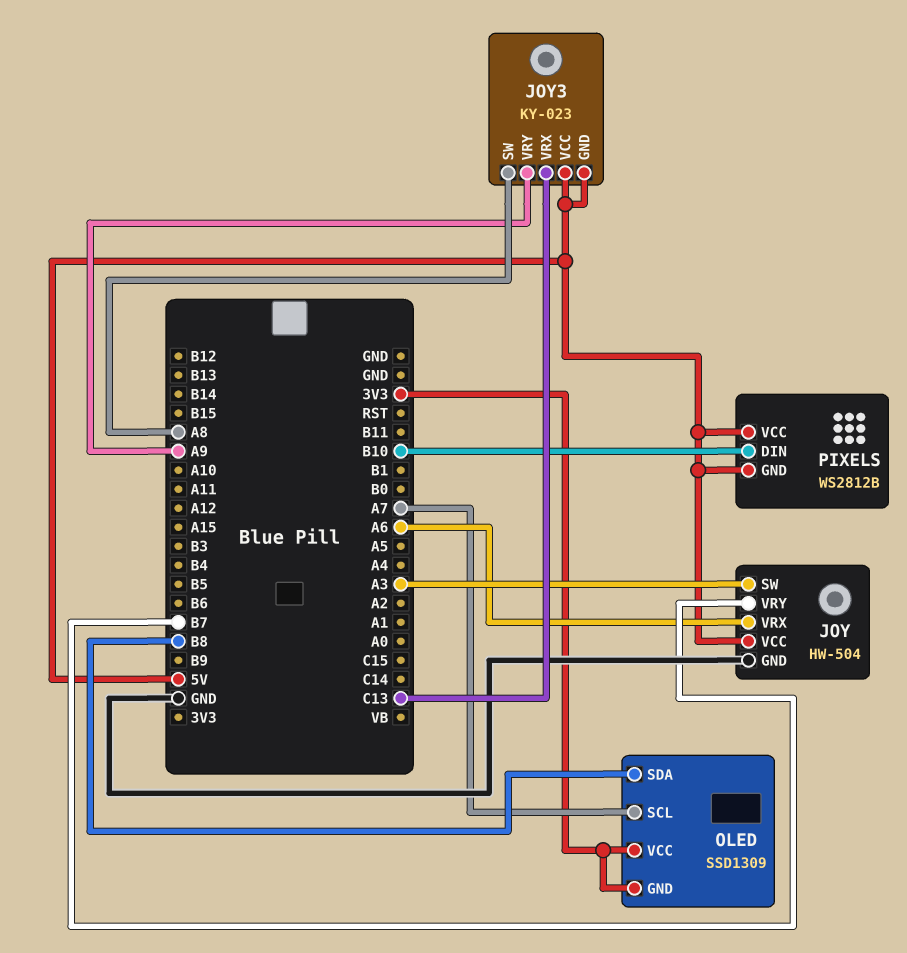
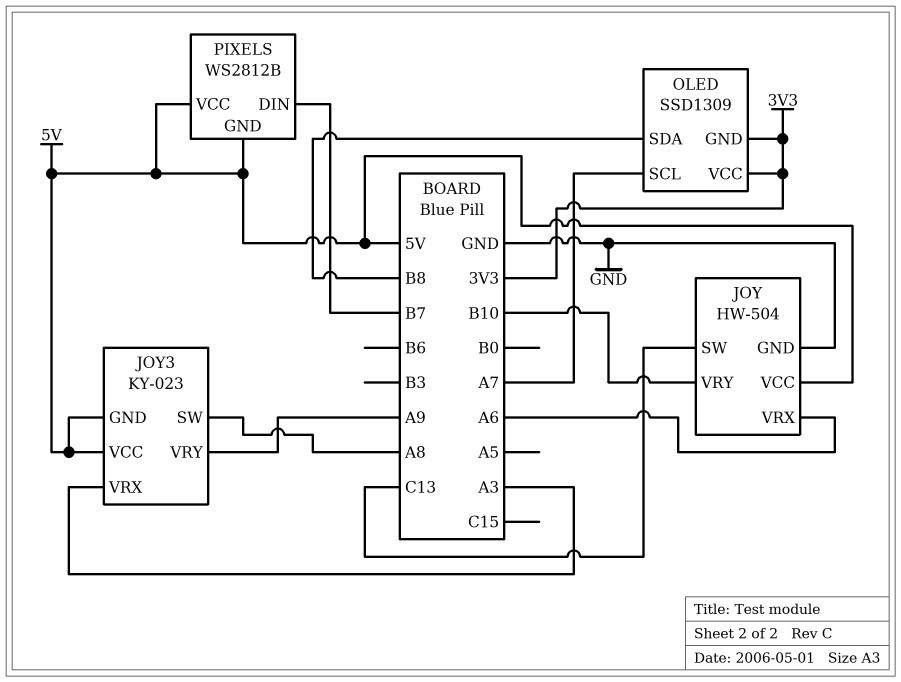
JOY pin SW: A3 -> C13
JOY pin VRY: B7 -> B10
JOY3 pin VRX: C13 -> A3
PIXELS pin DIN: B10 -> B7

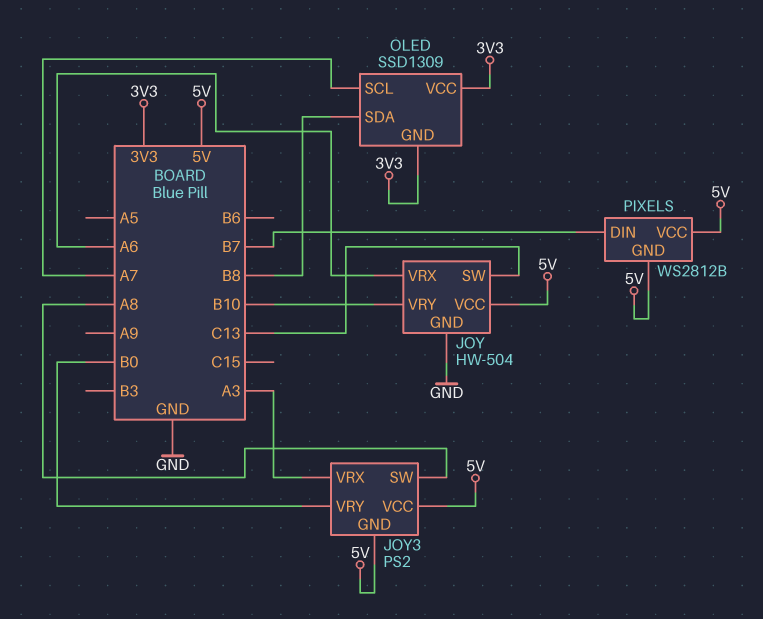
JOY3: KY-023 -> PS2
JOY3 pin VRY: A9 -> B0

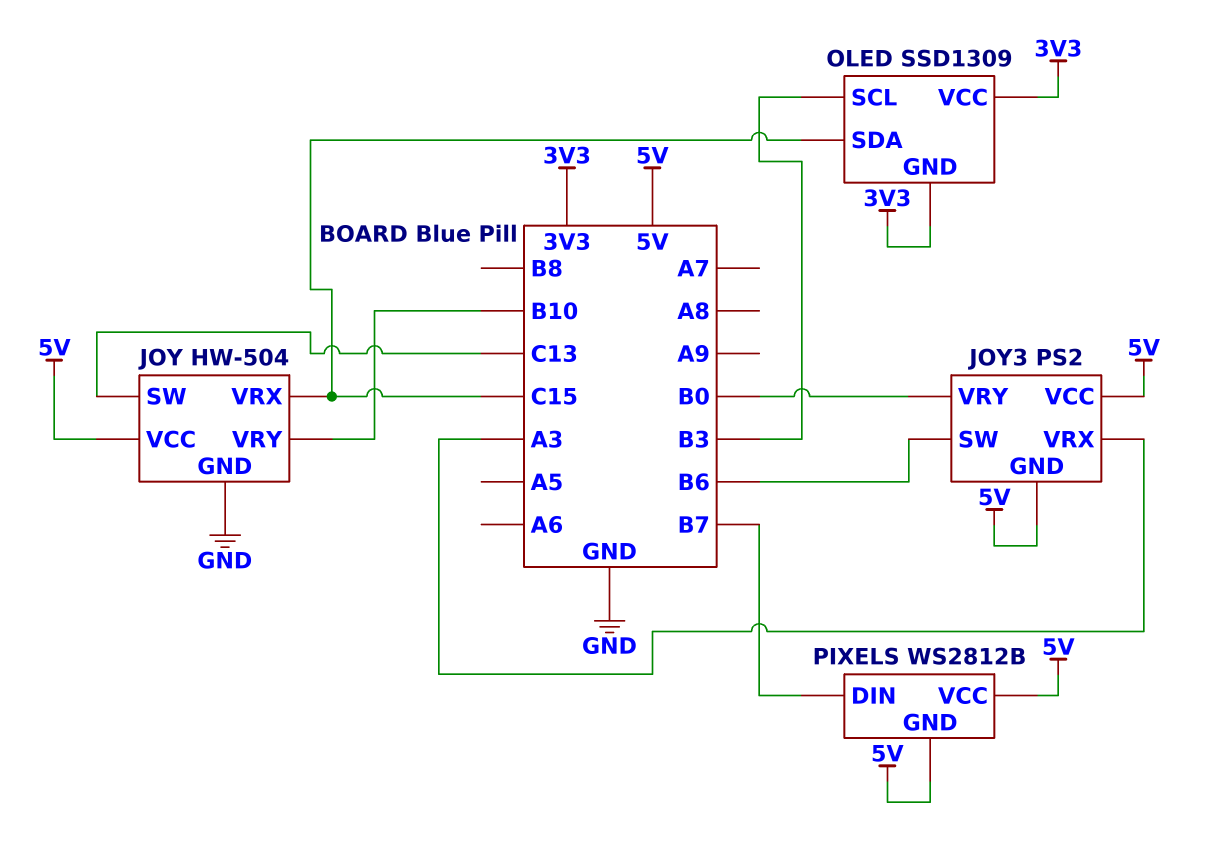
JOY pin VRX: A6 -> C15
JOY3 pin SW: A8 -> B6
OLED pin SCL: A7 -> B3
OLED pin SDA: B8 -> C15

